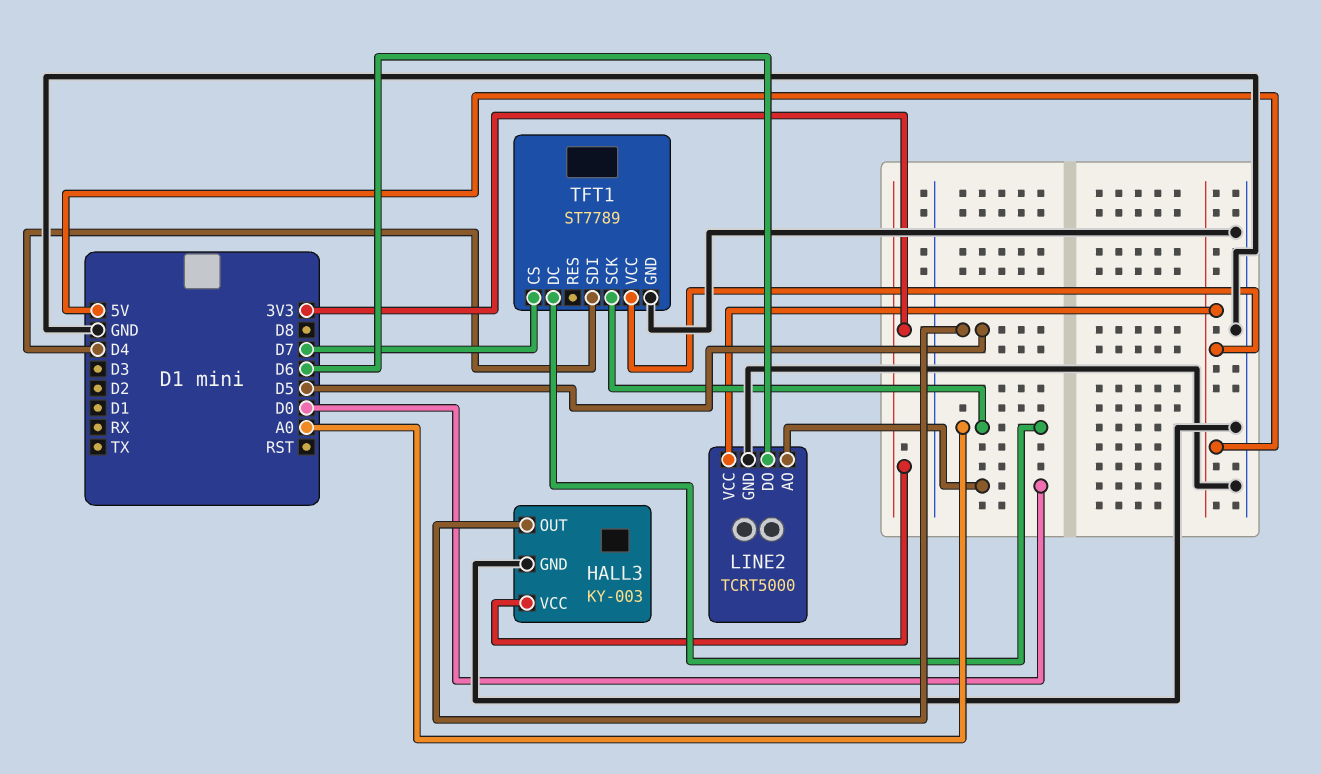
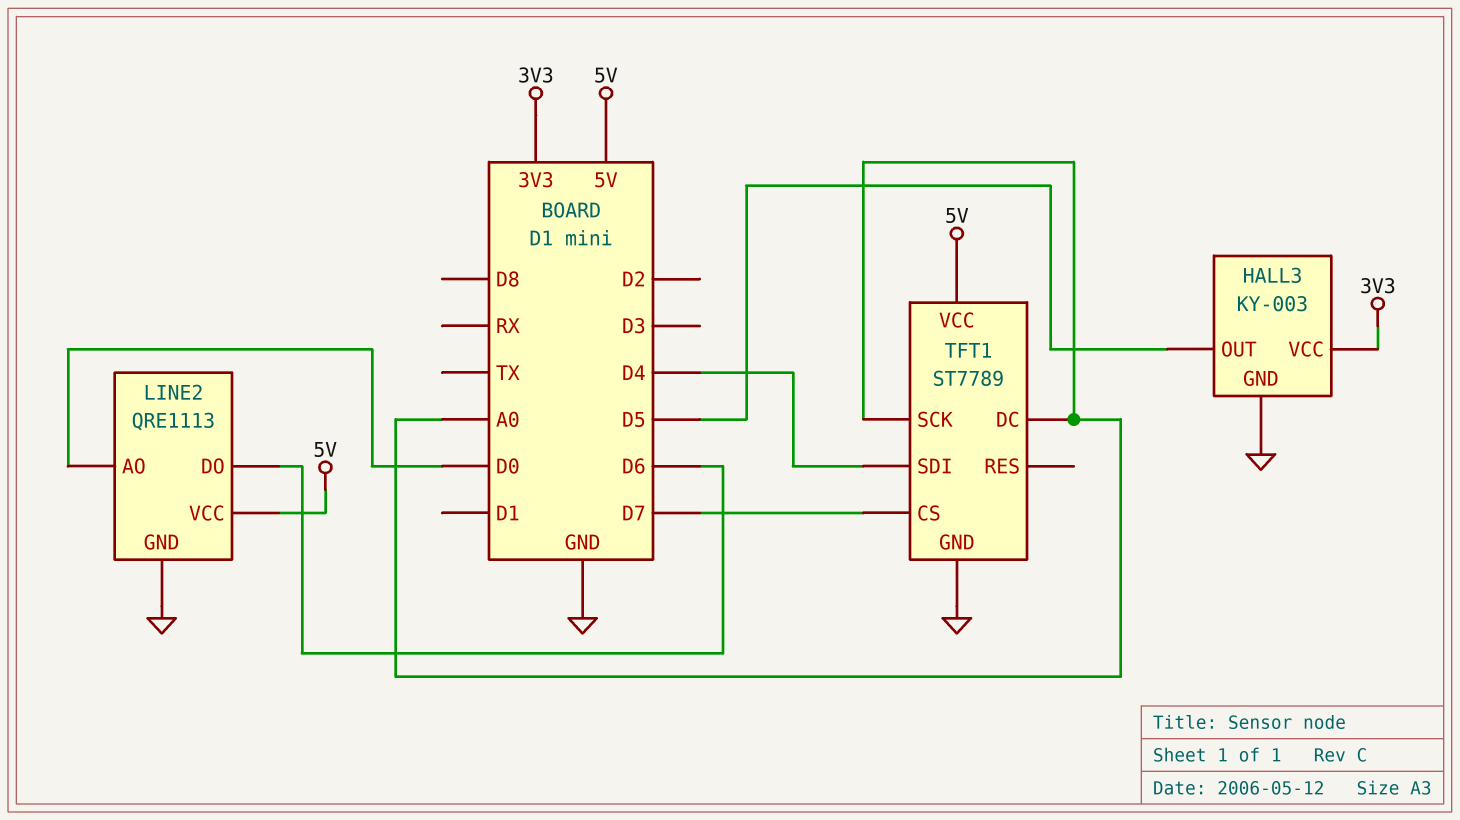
LINE2: TCRT5000 -> QRE1113

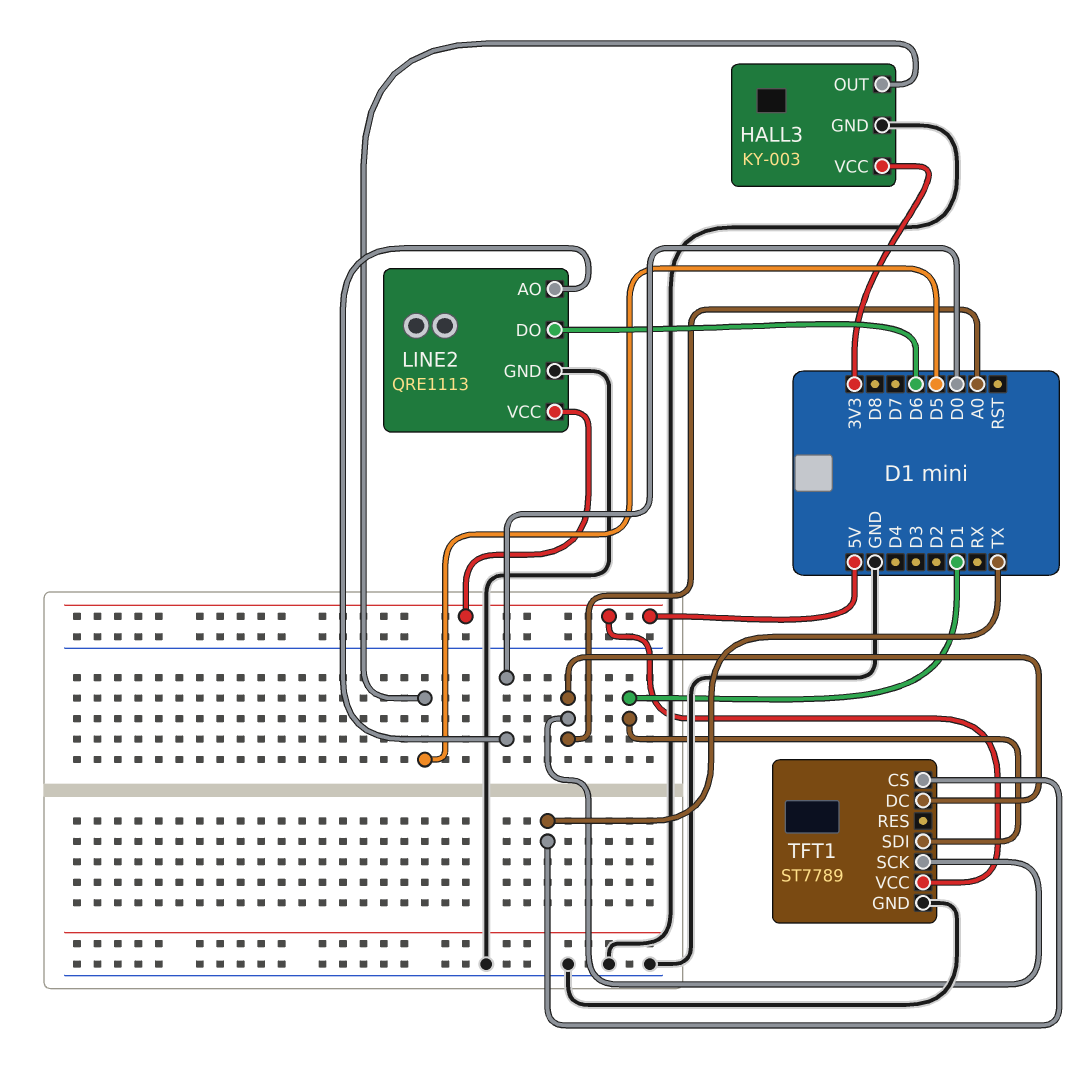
TFT1 pin CS: D7 -> TX
TFT1 pin SDI: D4 -> D1

